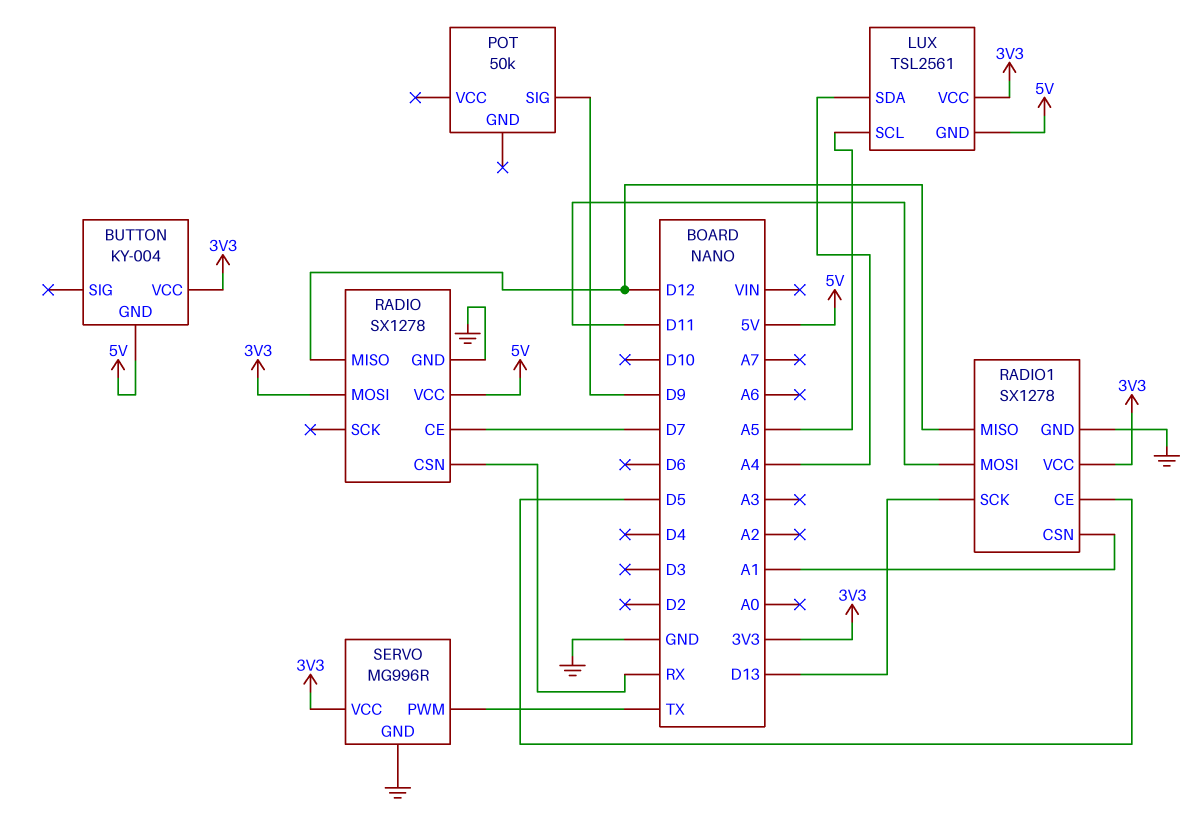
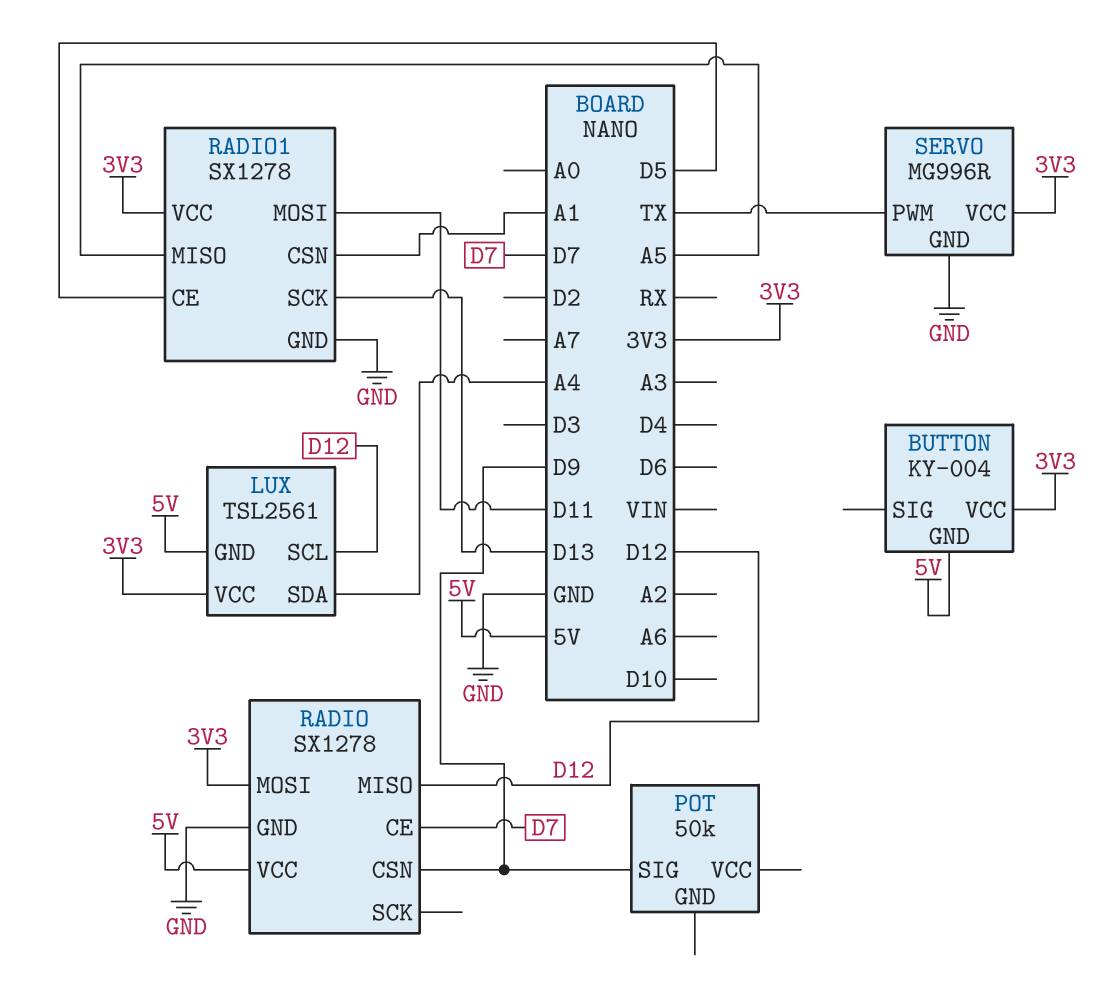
LUX pin SCL: A5 -> D12
RADIO pin CSN: RX -> D9
RADIO1 pin MISO: D12 -> A5

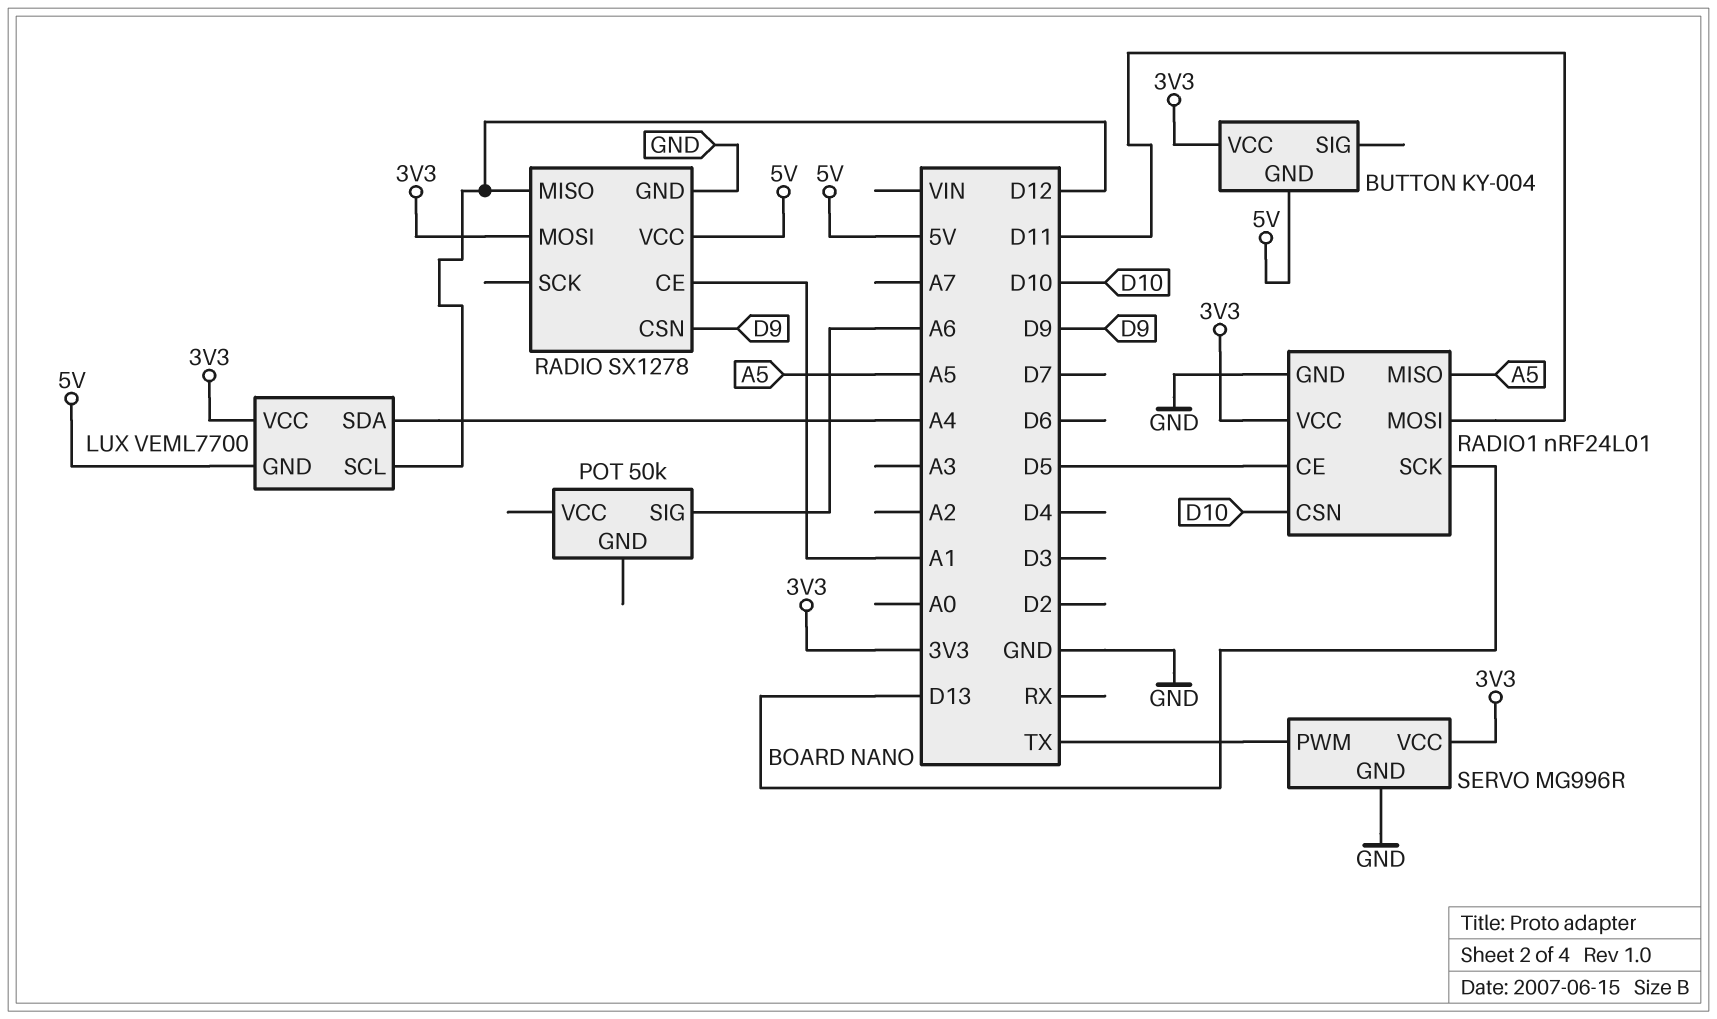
LUX: TSL2561 -> VEML7700
POT pin SIG: D9 -> A6
RADIO pin CE: D7 -> A1
RADIO1: SX1278 -> nRF24L01
RADIO1 pin CSN: A1 -> D10

